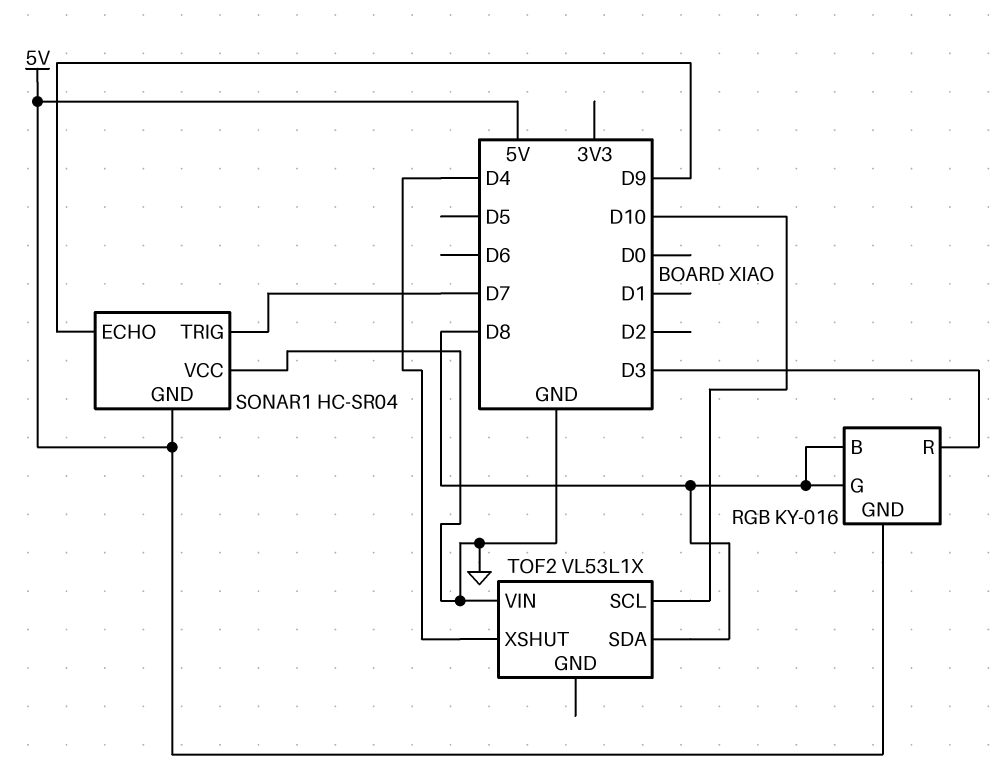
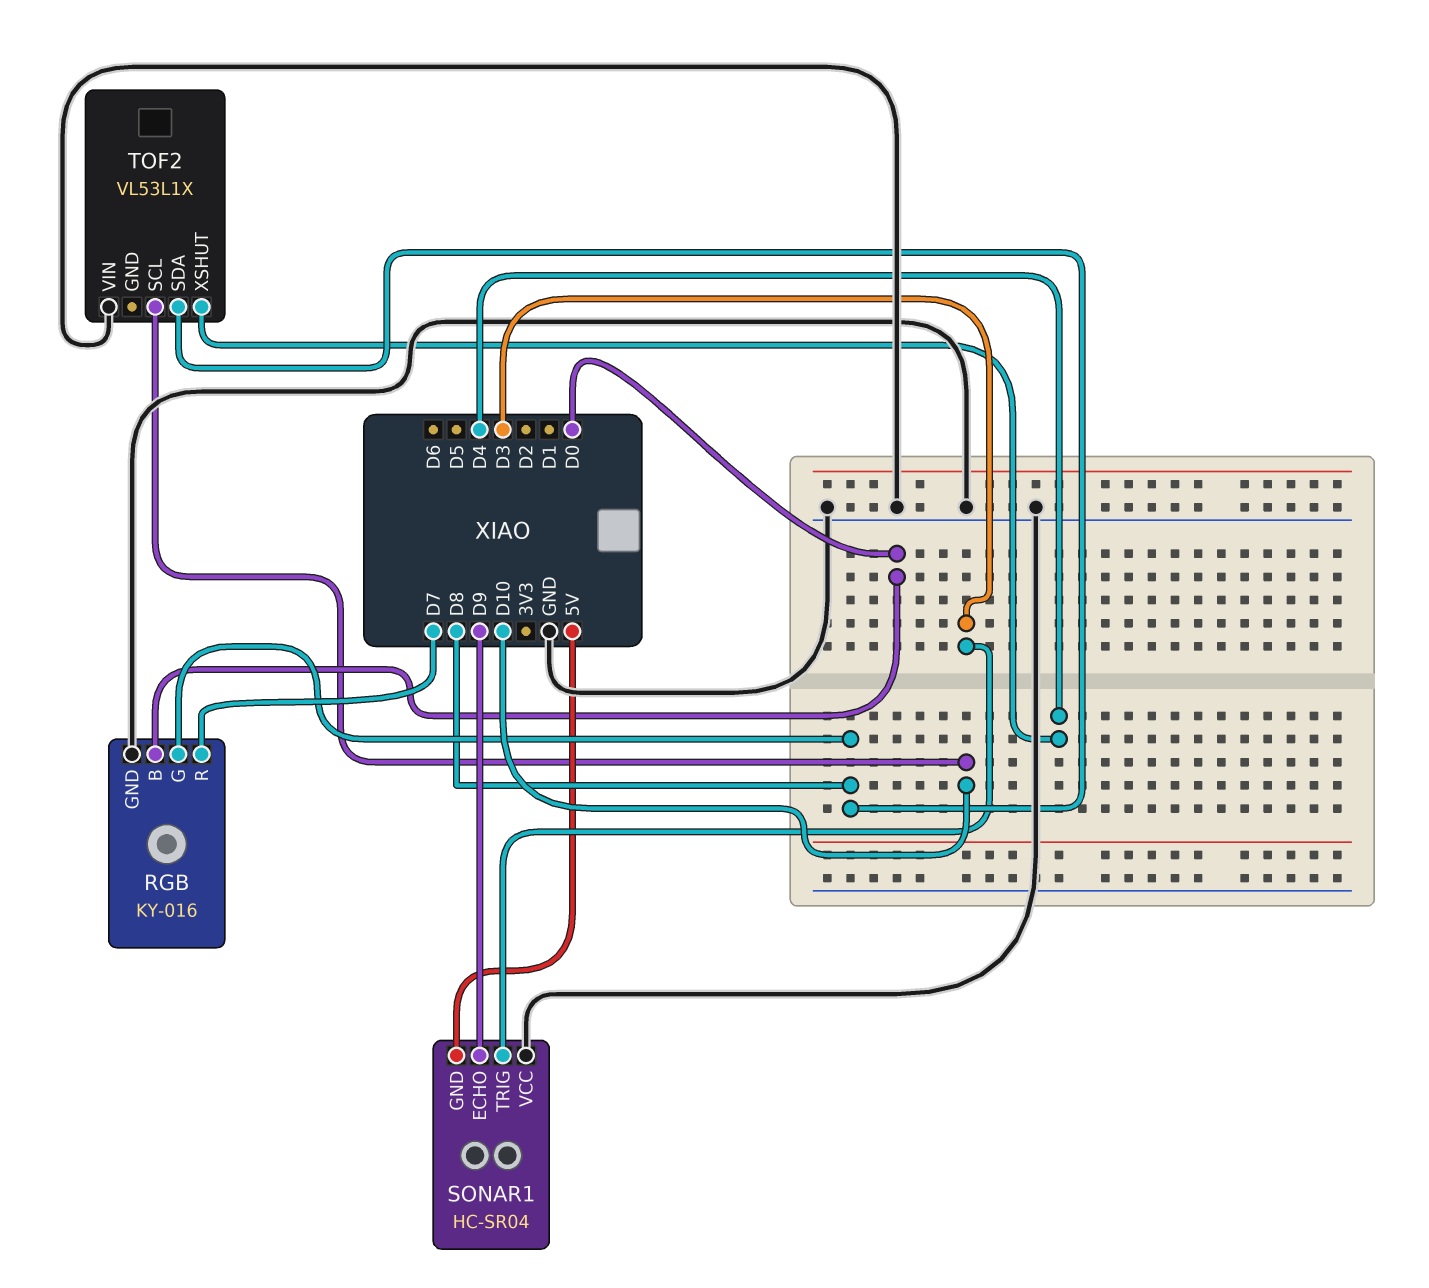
RGB pin B: D8 -> D0
RGB pin GND: 5V -> GND
RGB pin R: D3 -> D7
SONAR1 pin TRIG: D7 -> D3

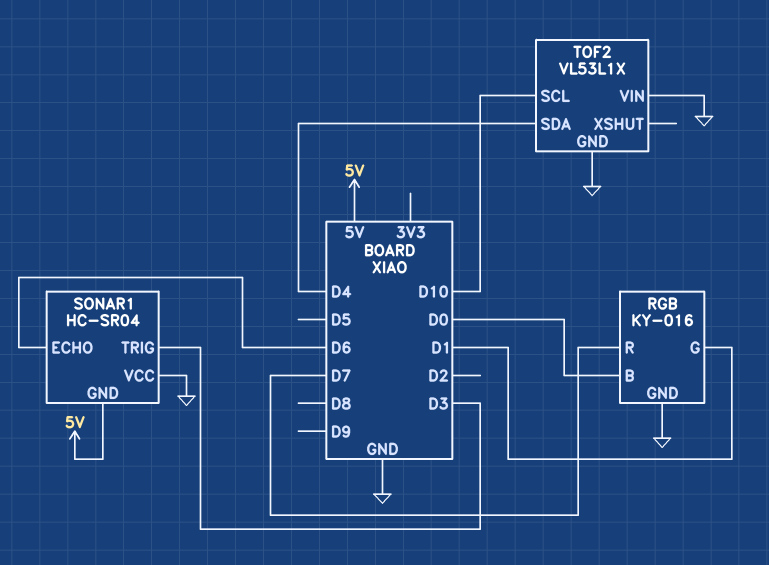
RGB pin G: D8 -> D1
SONAR1 pin ECHO: D9 -> D6
TOF2 pin GND: none -> GND
TOF2 pin SDA: D8 -> D4
TOF2 pin XSHUT: D4 -> none

